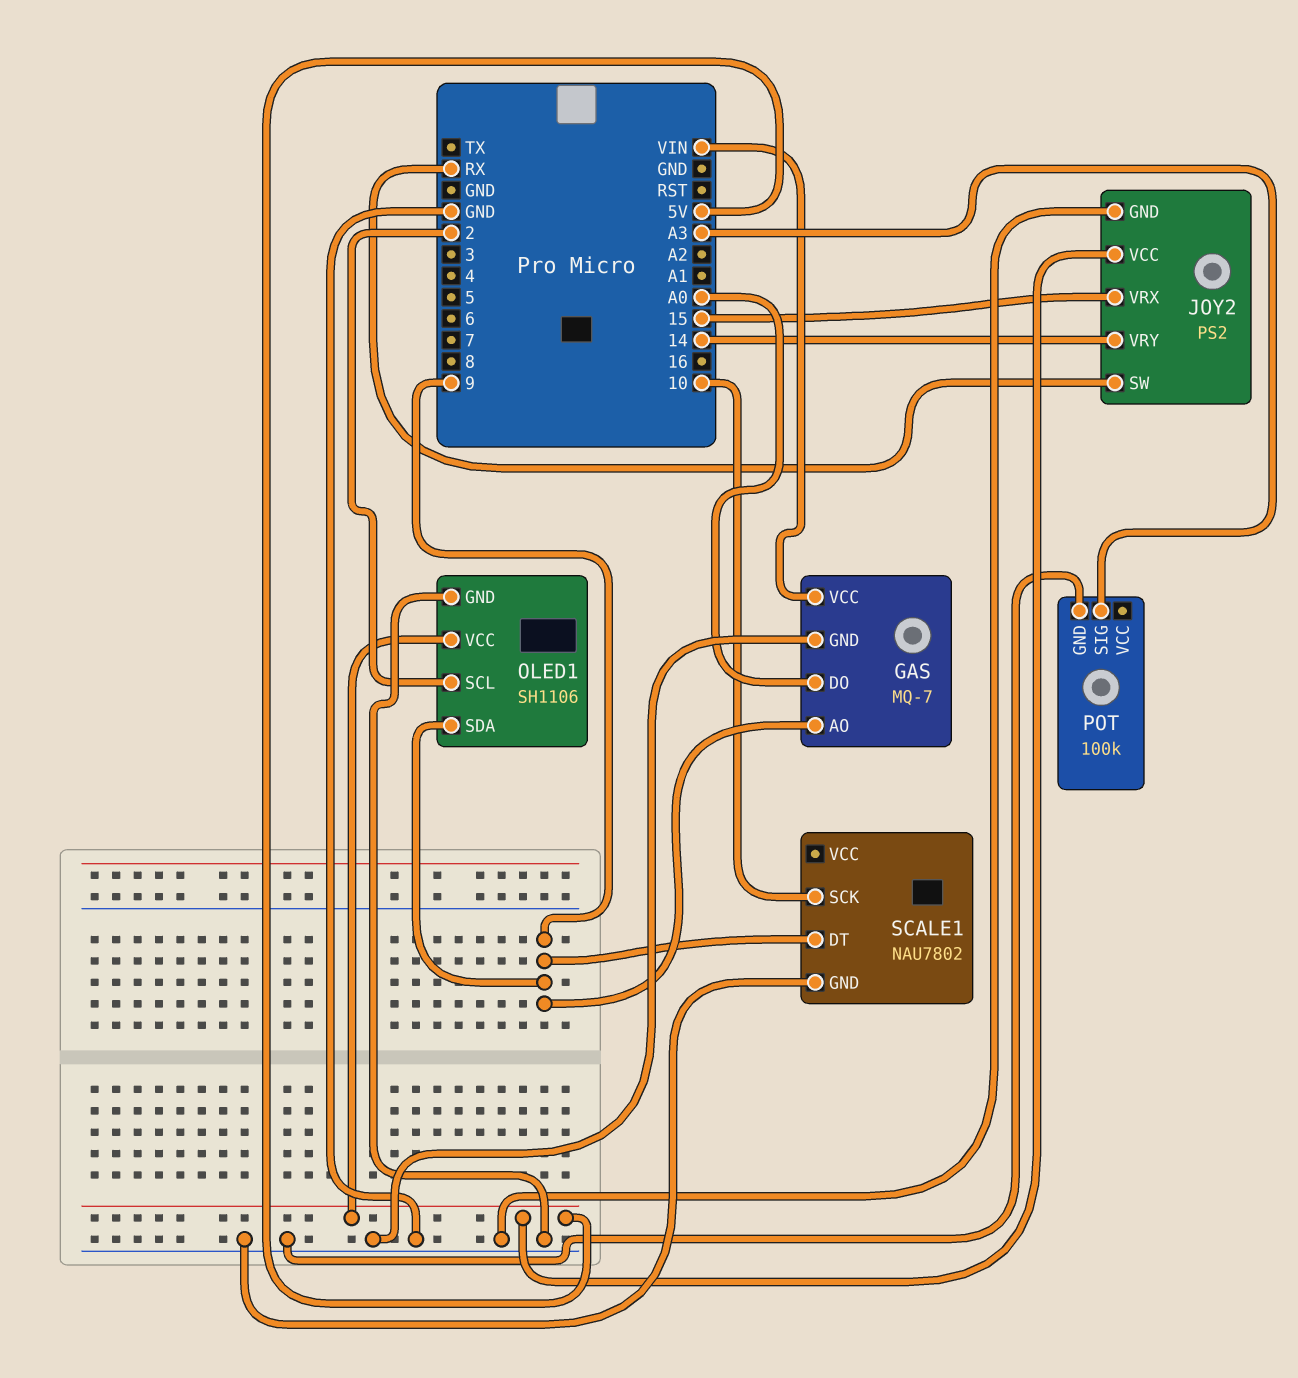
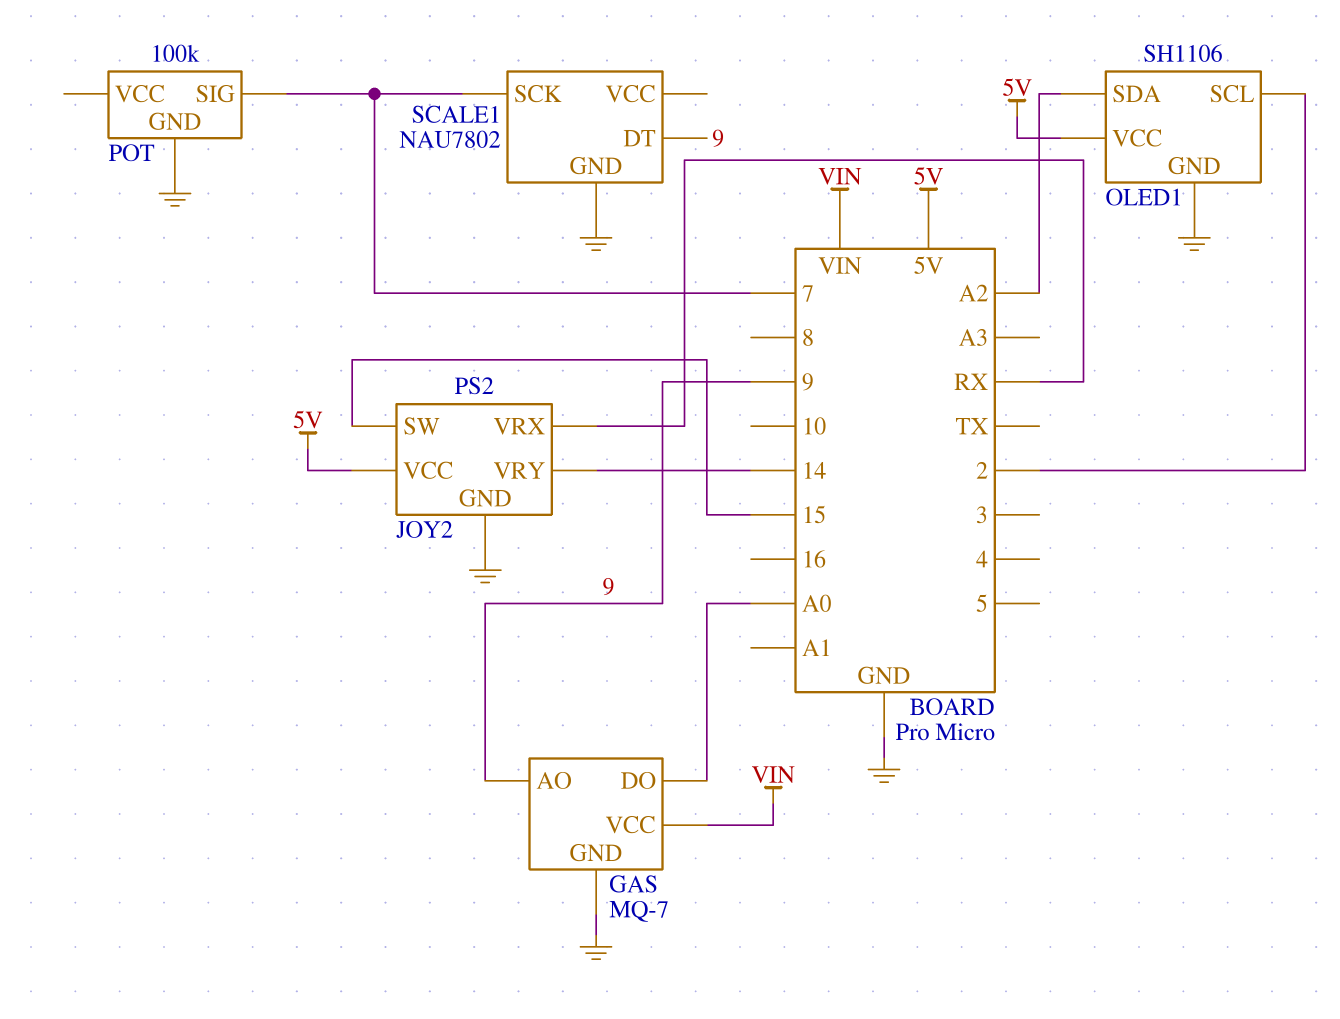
JOY2 pin SW: RX -> 15
JOY2 pin VRX: 15 -> RX
OLED1 pin SDA: 9 -> A2
POT pin SIG: A3 -> 7
SCALE1 pin SCK: 10 -> 7

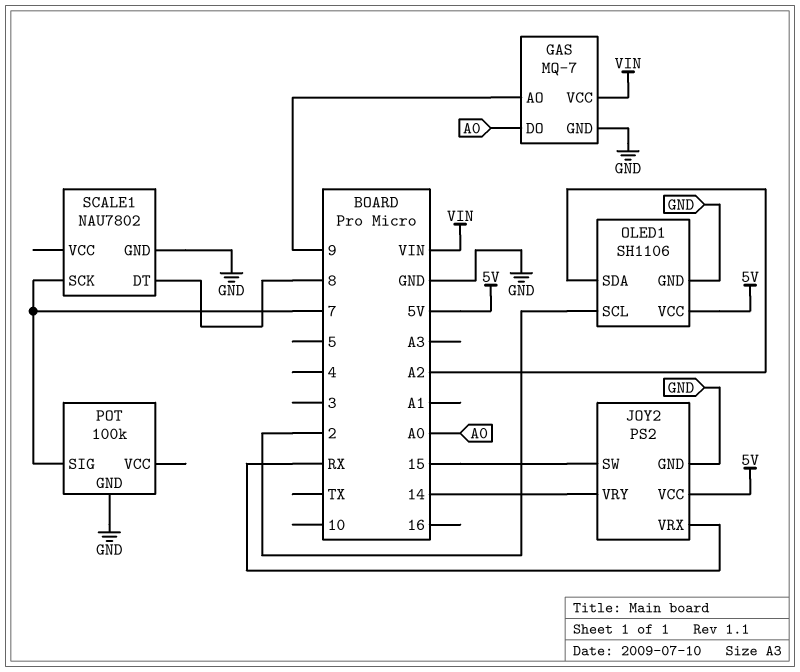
SCALE1 pin DT: 9 -> 8

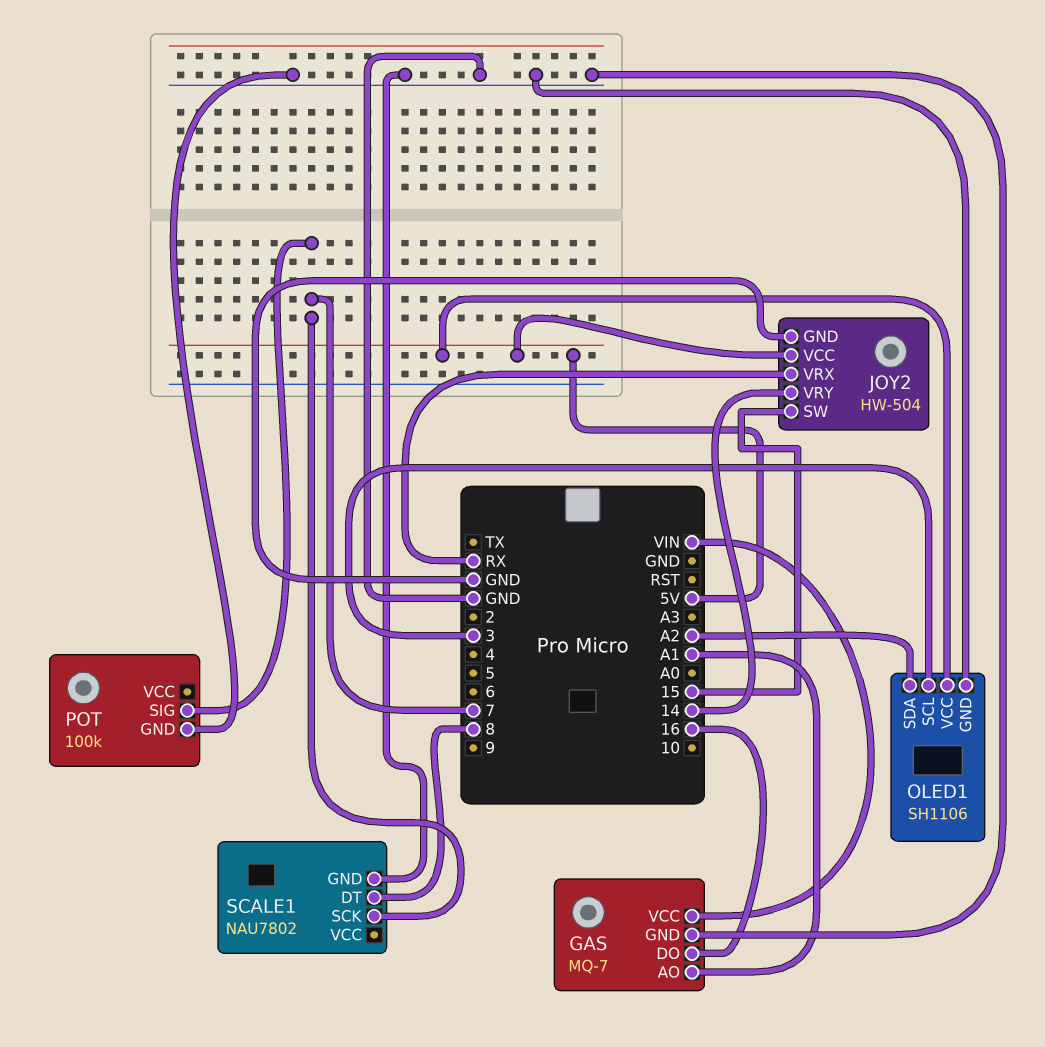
GAS pin AO: 9 -> A1
GAS pin DO: A0 -> 16
JOY2: PS2 -> HW-504
OLED1 pin SCL: 2 -> 3

